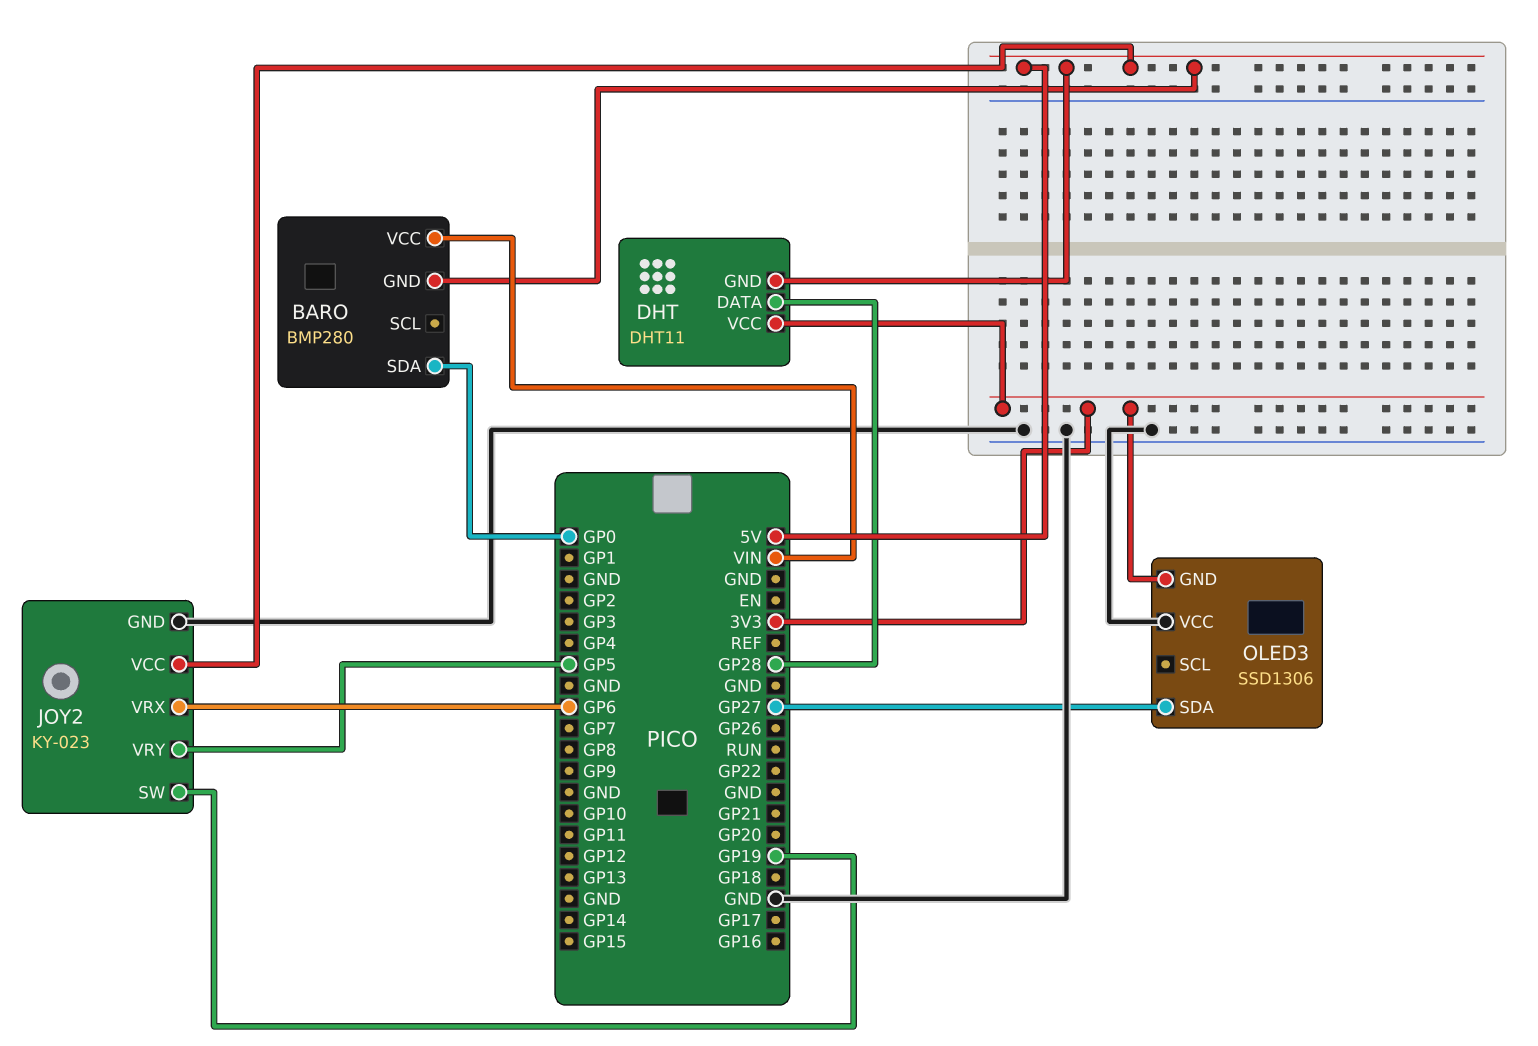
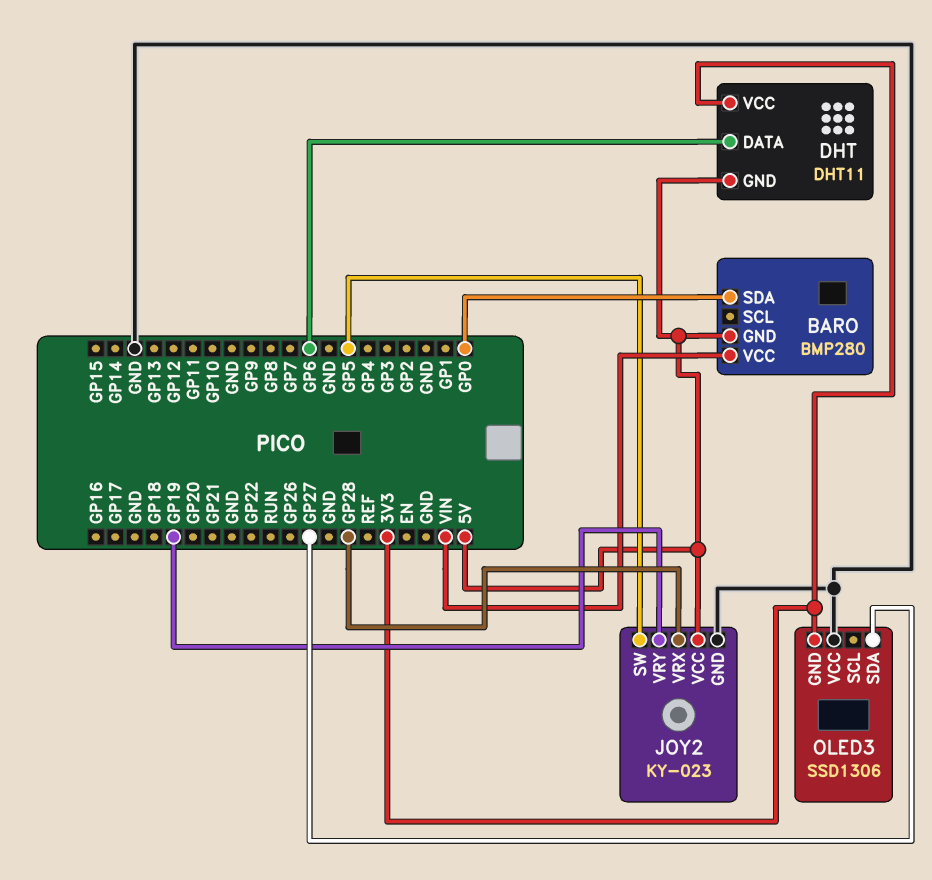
DHT pin DATA: GP28 -> GP6
JOY2 pin SW: GP19 -> GP5
JOY2 pin VRX: GP6 -> GP28
JOY2 pin VRY: GP5 -> GP19

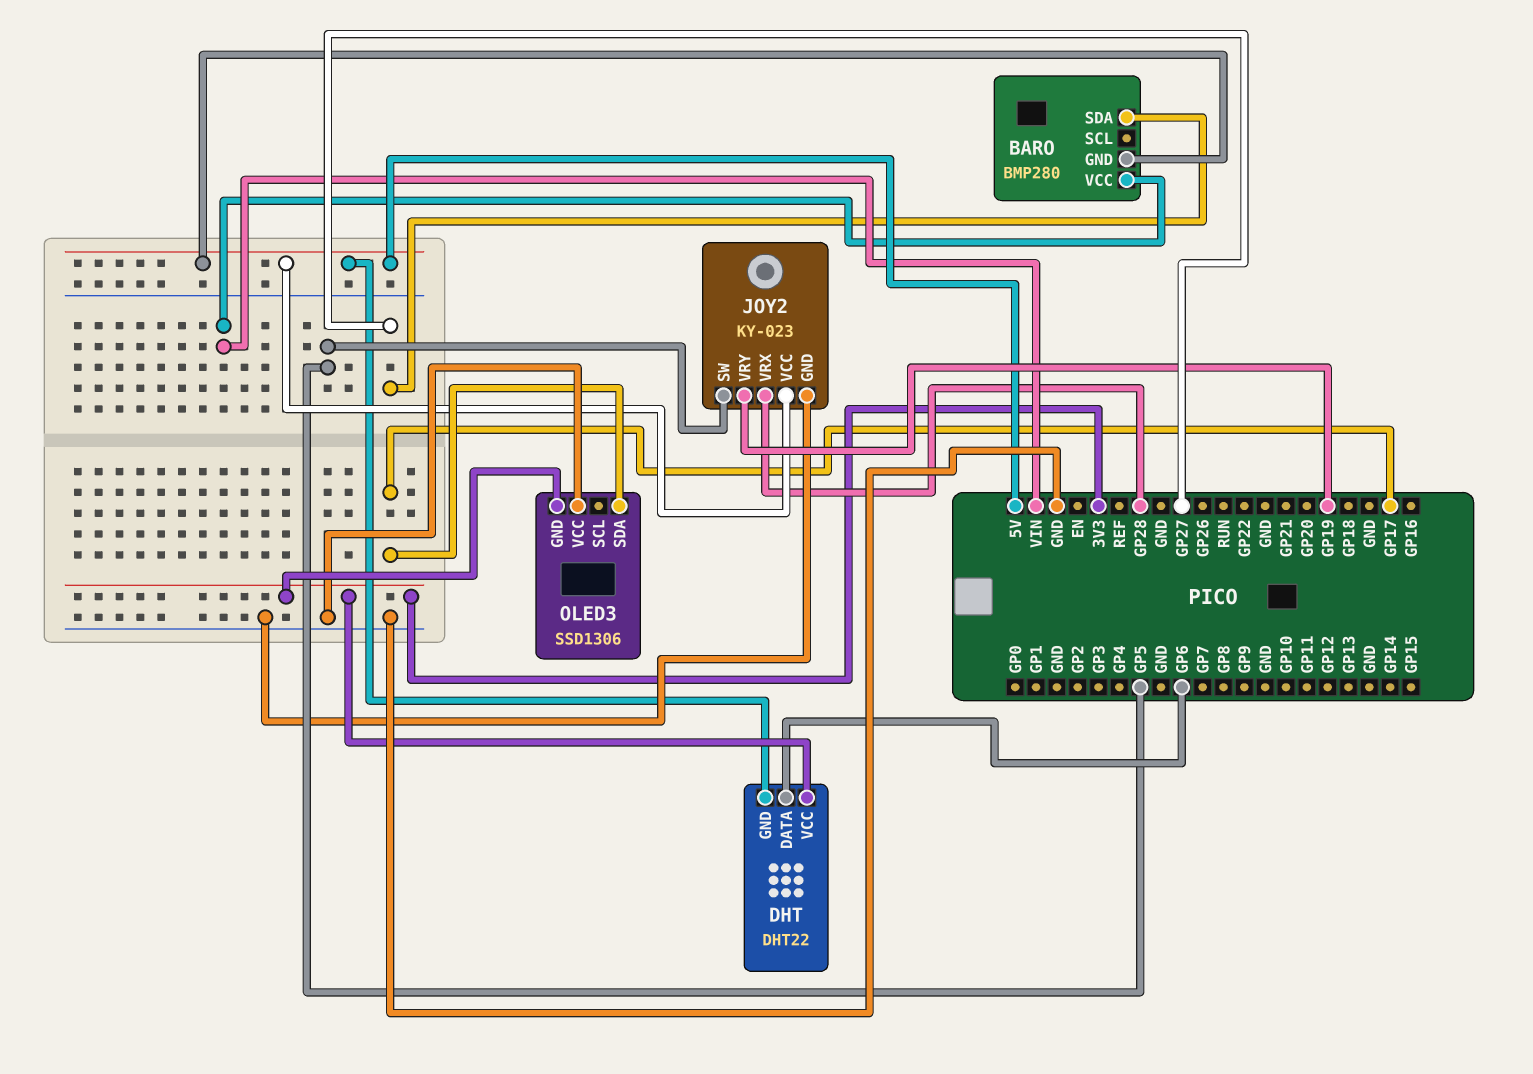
BARO pin SDA: GP0 -> GP27
DHT: DHT11 -> DHT22
OLED3 pin SDA: GP27 -> GP17

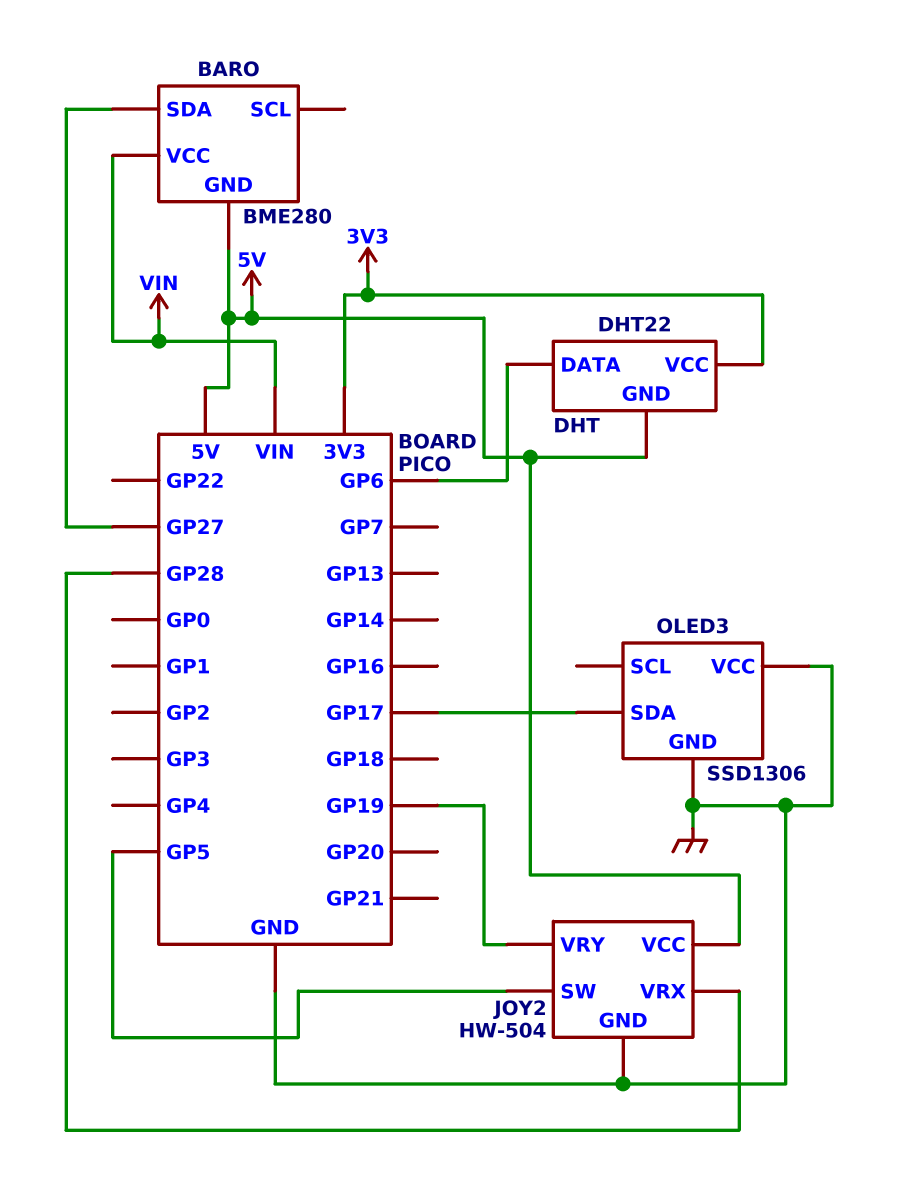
BARO: BMP280 -> BME280
JOY2: KY-023 -> HW-504
OLED3 pin GND: 3V3 -> GND

